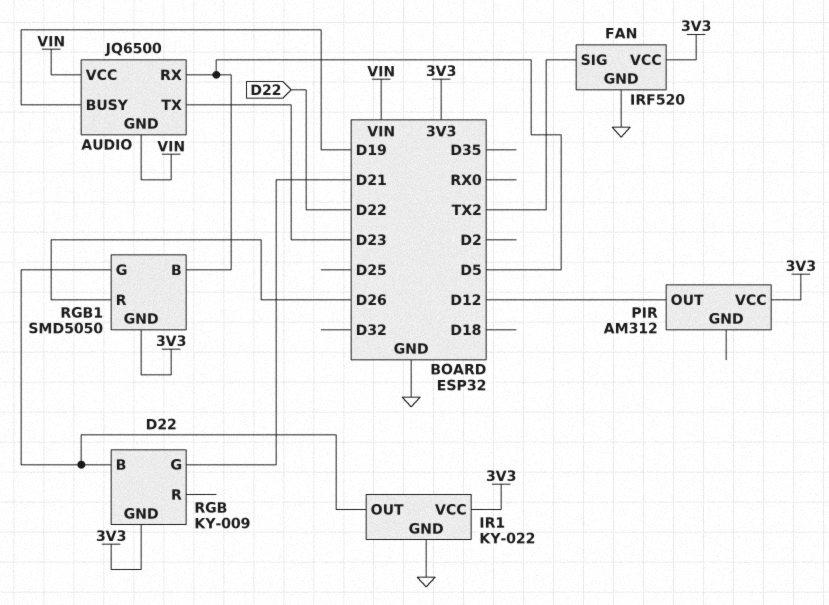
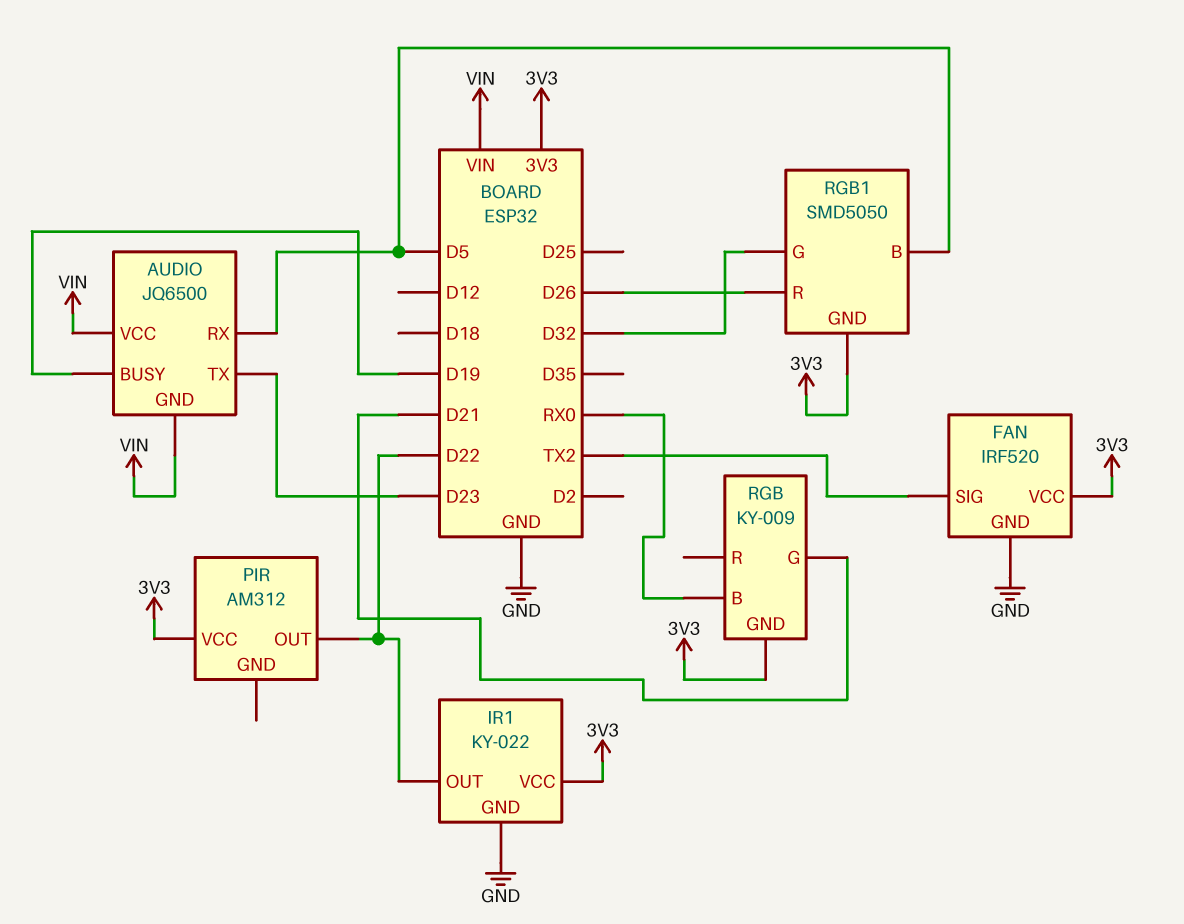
PIR pin OUT: D12 -> D22
RGB pin B: D22 -> RX0
RGB1 pin G: D22 -> D32

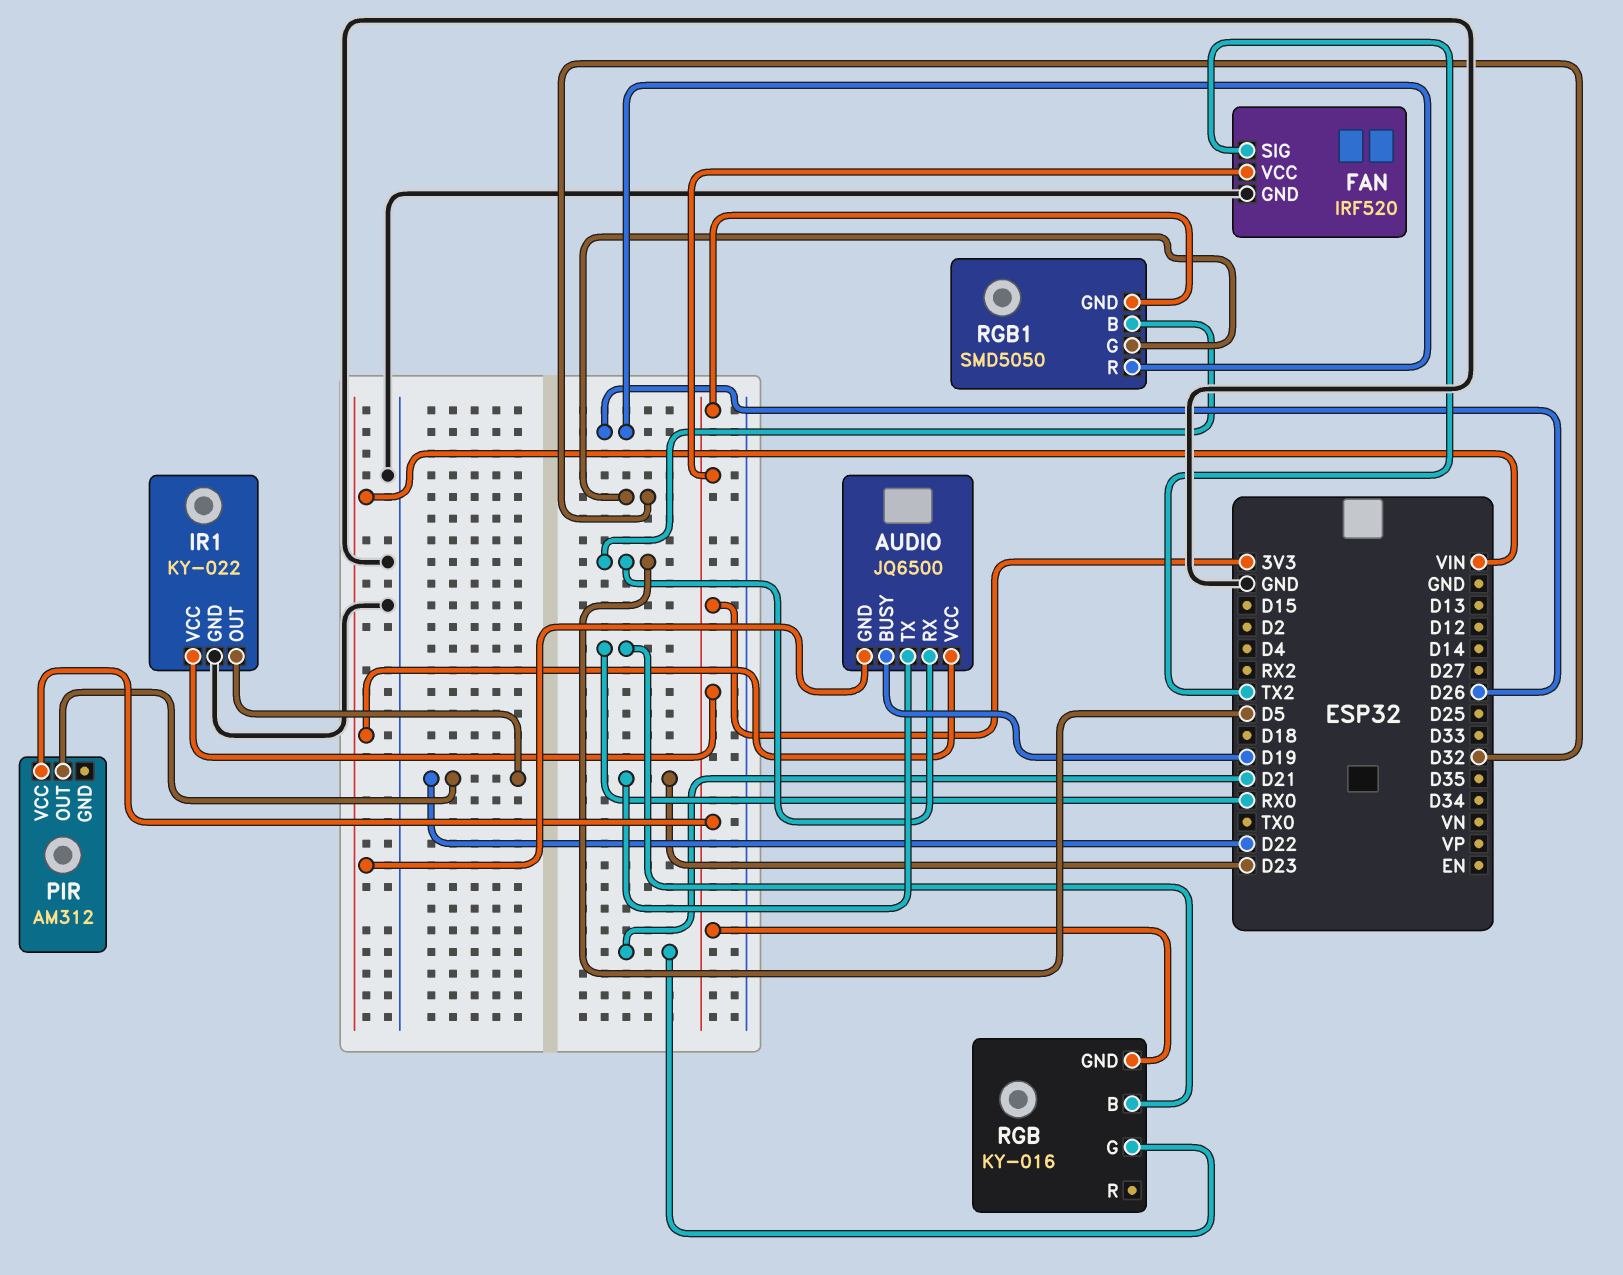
RGB: KY-009 -> KY-016

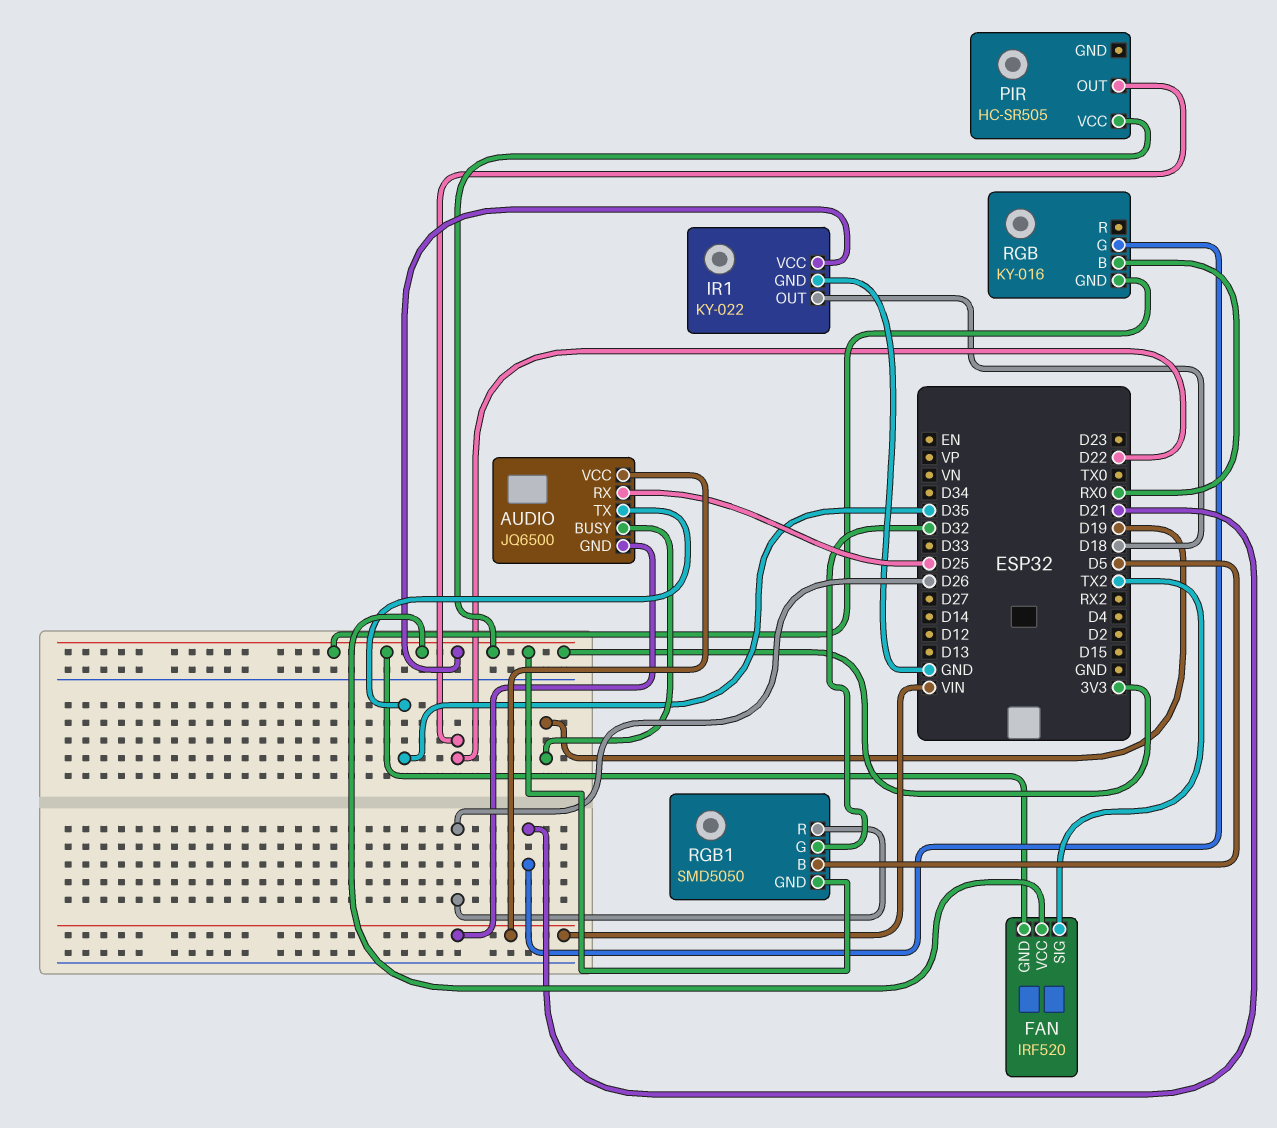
AUDIO pin RX: D5 -> D25
AUDIO pin TX: D23 -> D35
FAN pin GND: GND -> 3V3
IR1 pin OUT: D22 -> D18
PIR: AM312 -> HC-SR505

